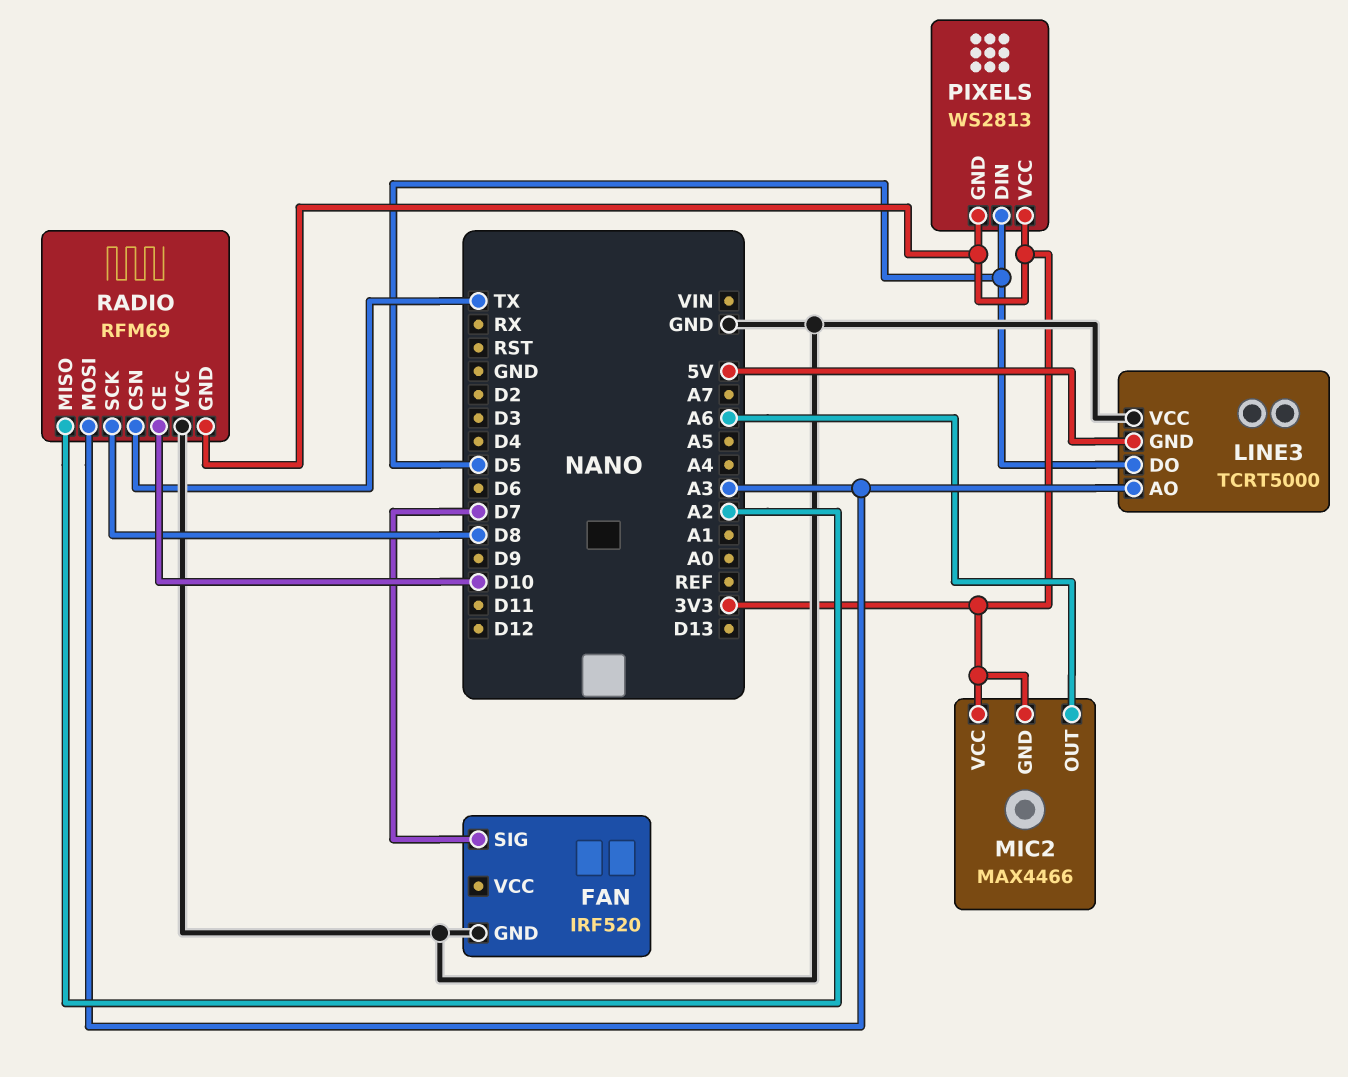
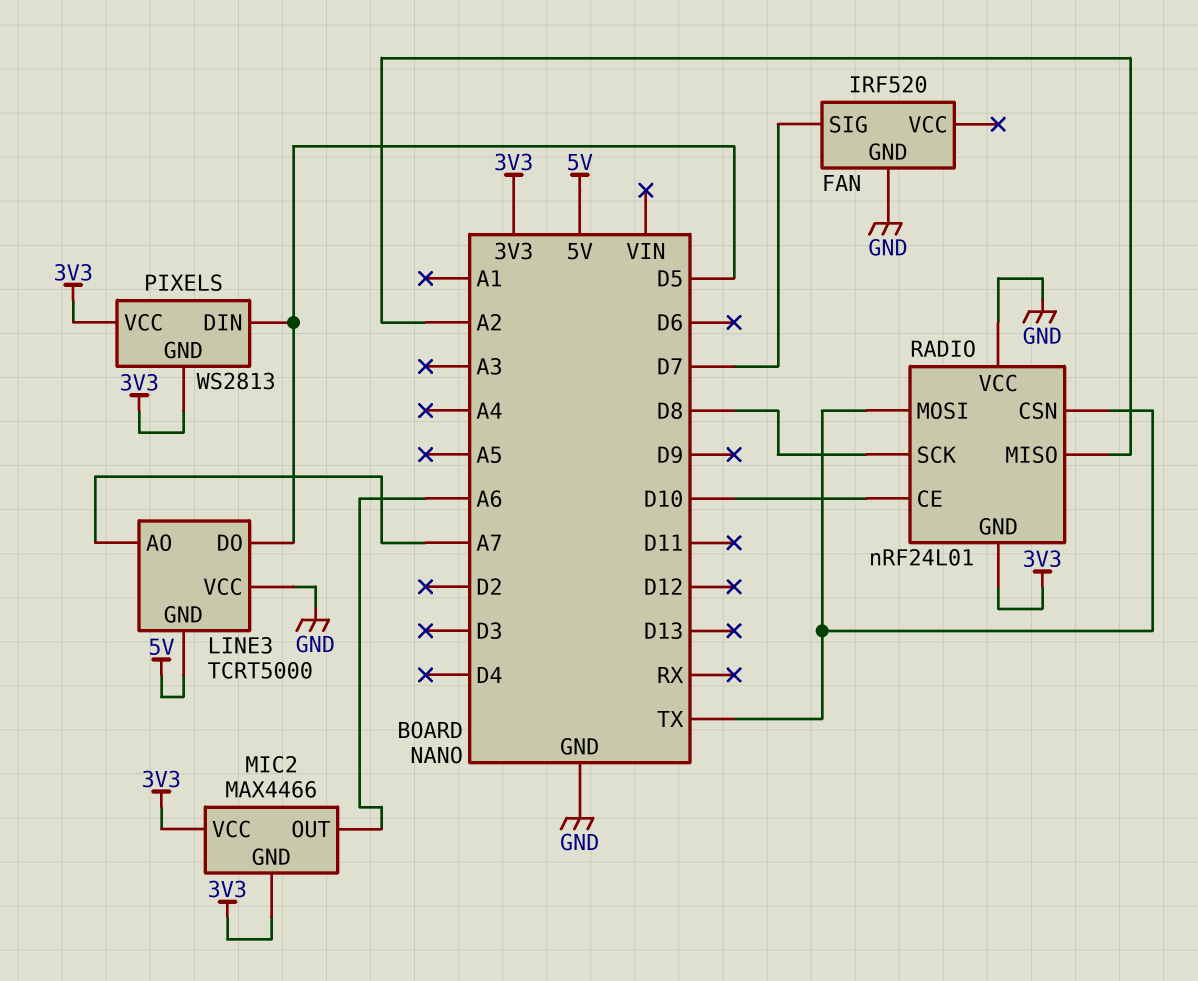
LINE3 pin AO: A3 -> A7
RADIO: RFM69 -> nRF24L01
RADIO pin MOSI: A3 -> TX

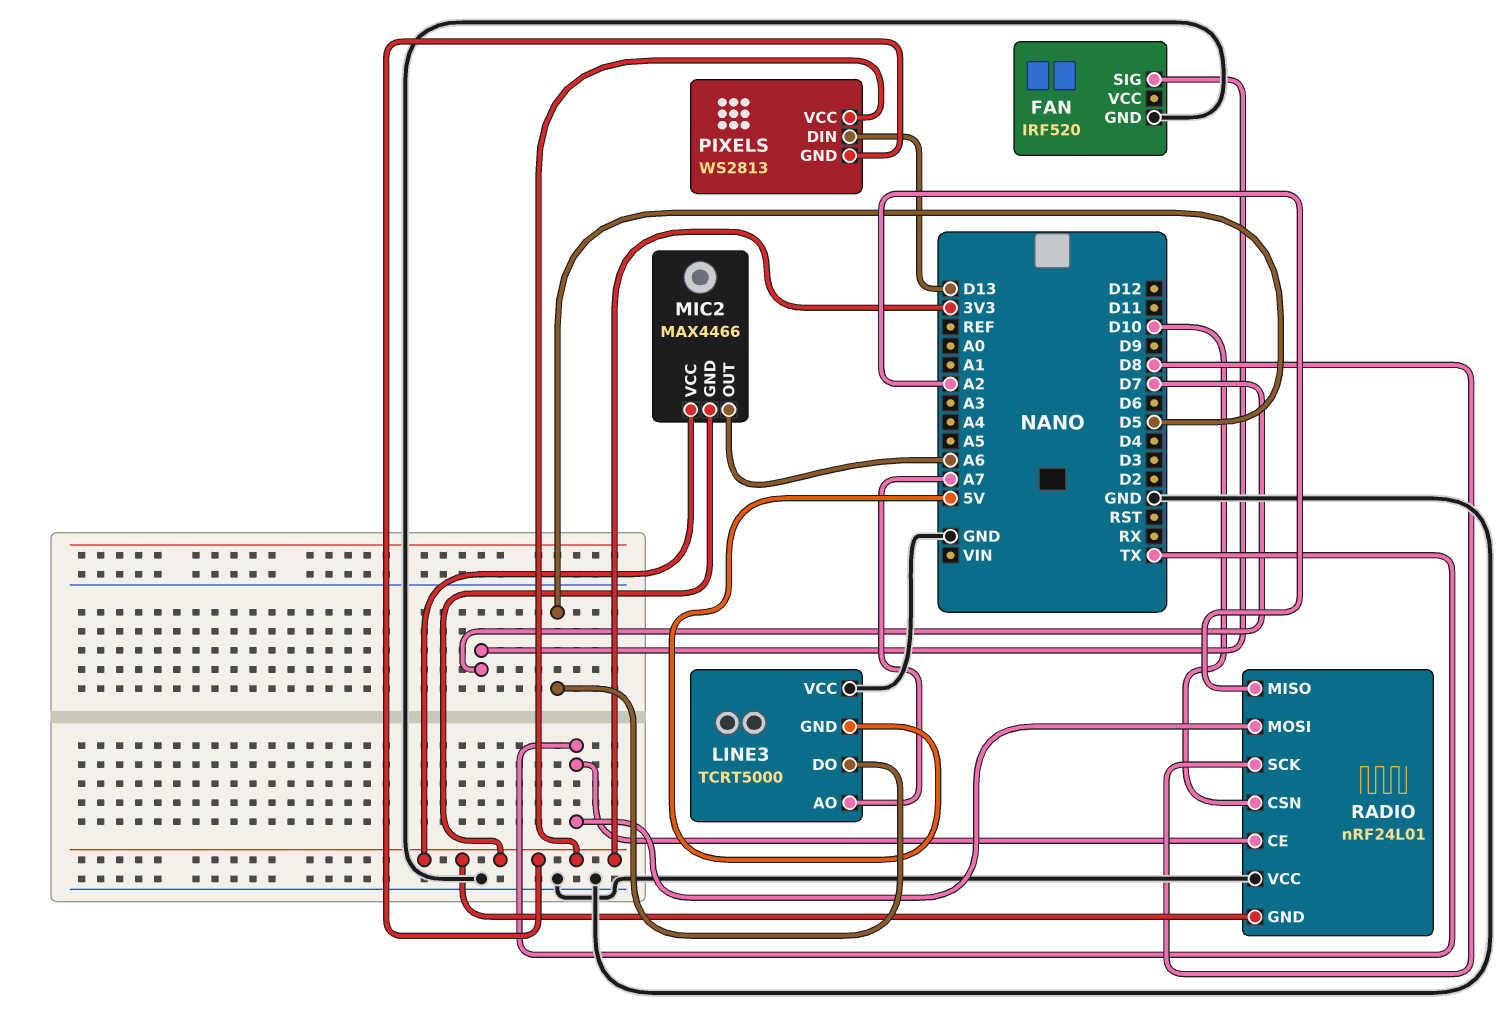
PIXELS pin DIN: D5 -> D13
RADIO pin CE: D10 -> TX
RADIO pin CSN: TX -> D10

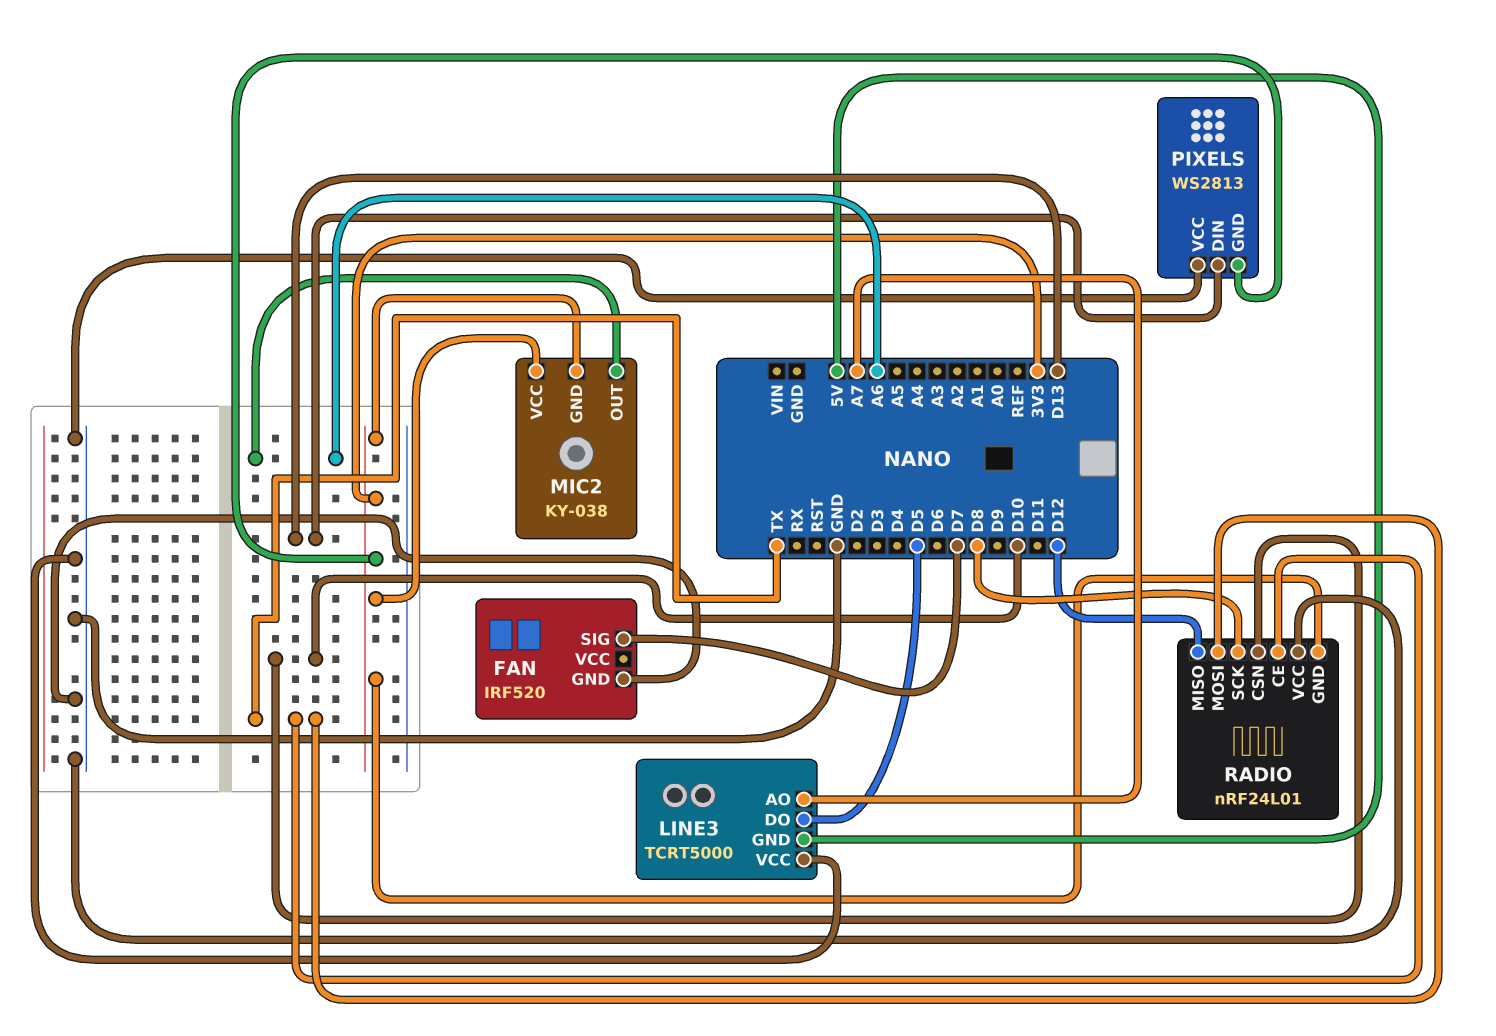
MIC2: MAX4466 -> KY-038
PIXELS pin VCC: 3V3 -> GND
RADIO pin MISO: A2 -> D12

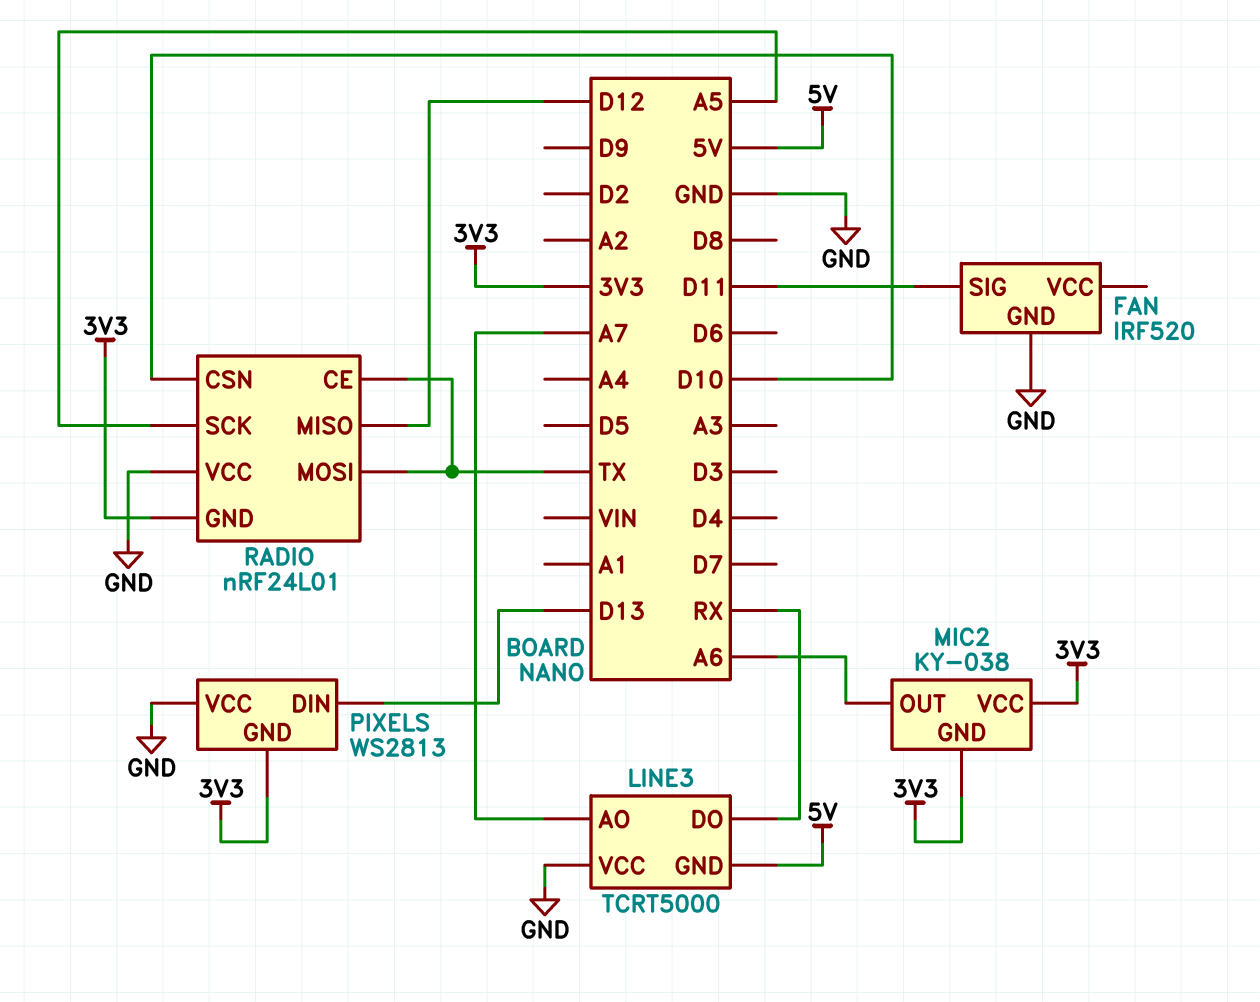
FAN pin SIG: D7 -> D11
LINE3 pin DO: D5 -> RX
RADIO pin SCK: D8 -> A5

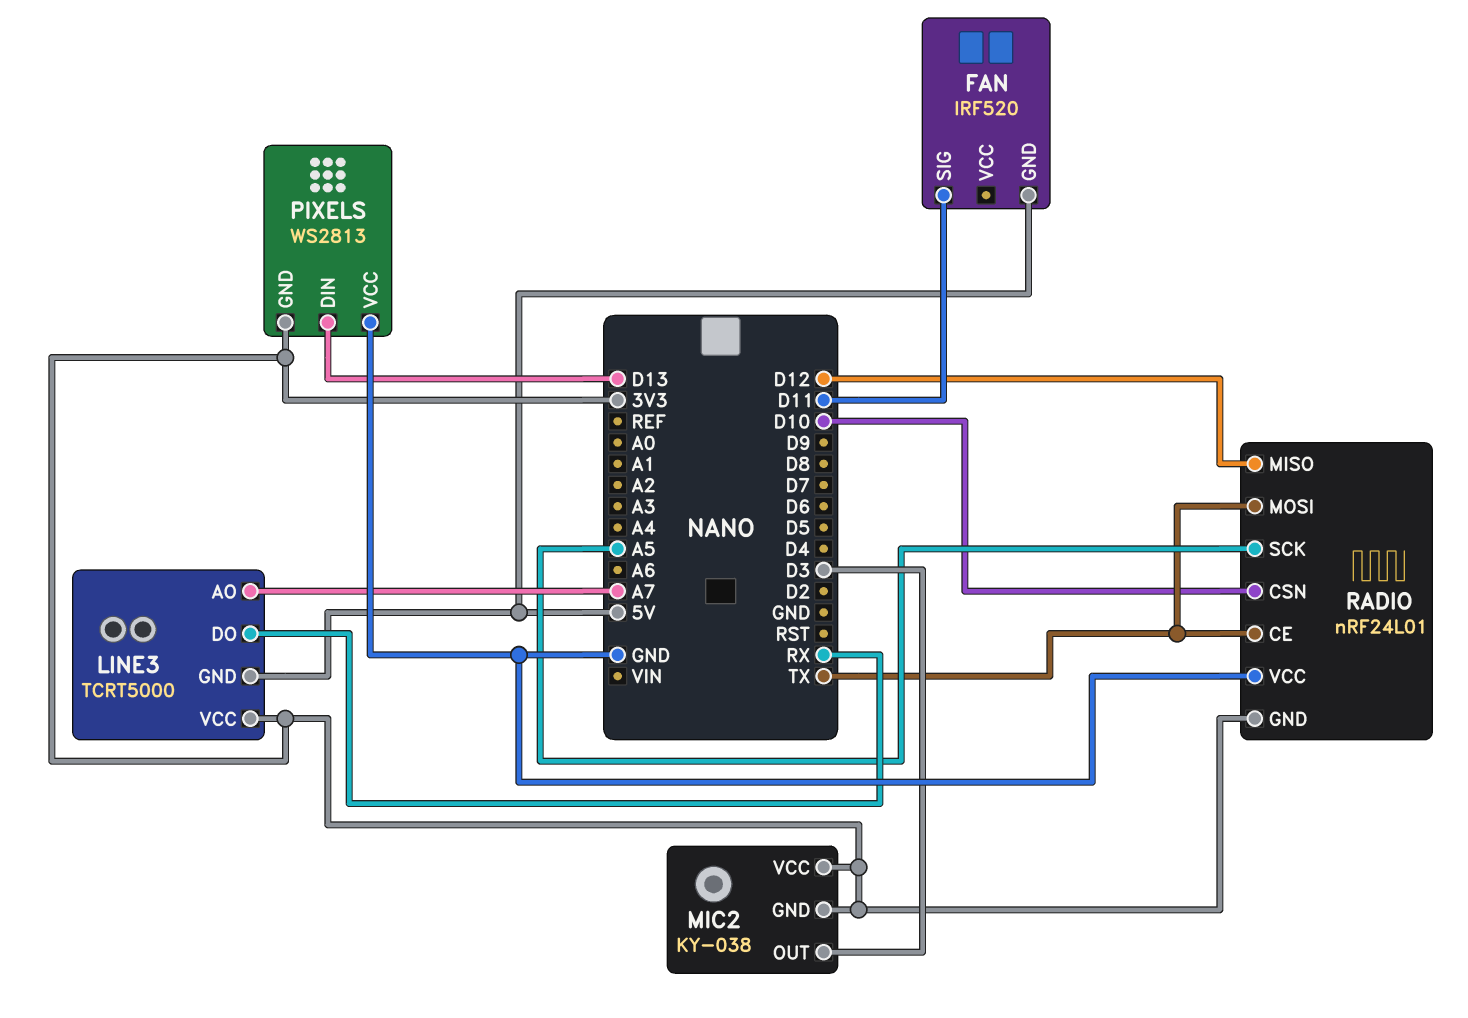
FAN pin GND: GND -> 5V
LINE3 pin VCC: GND -> 3V3
MIC2 pin OUT: A6 -> D3

